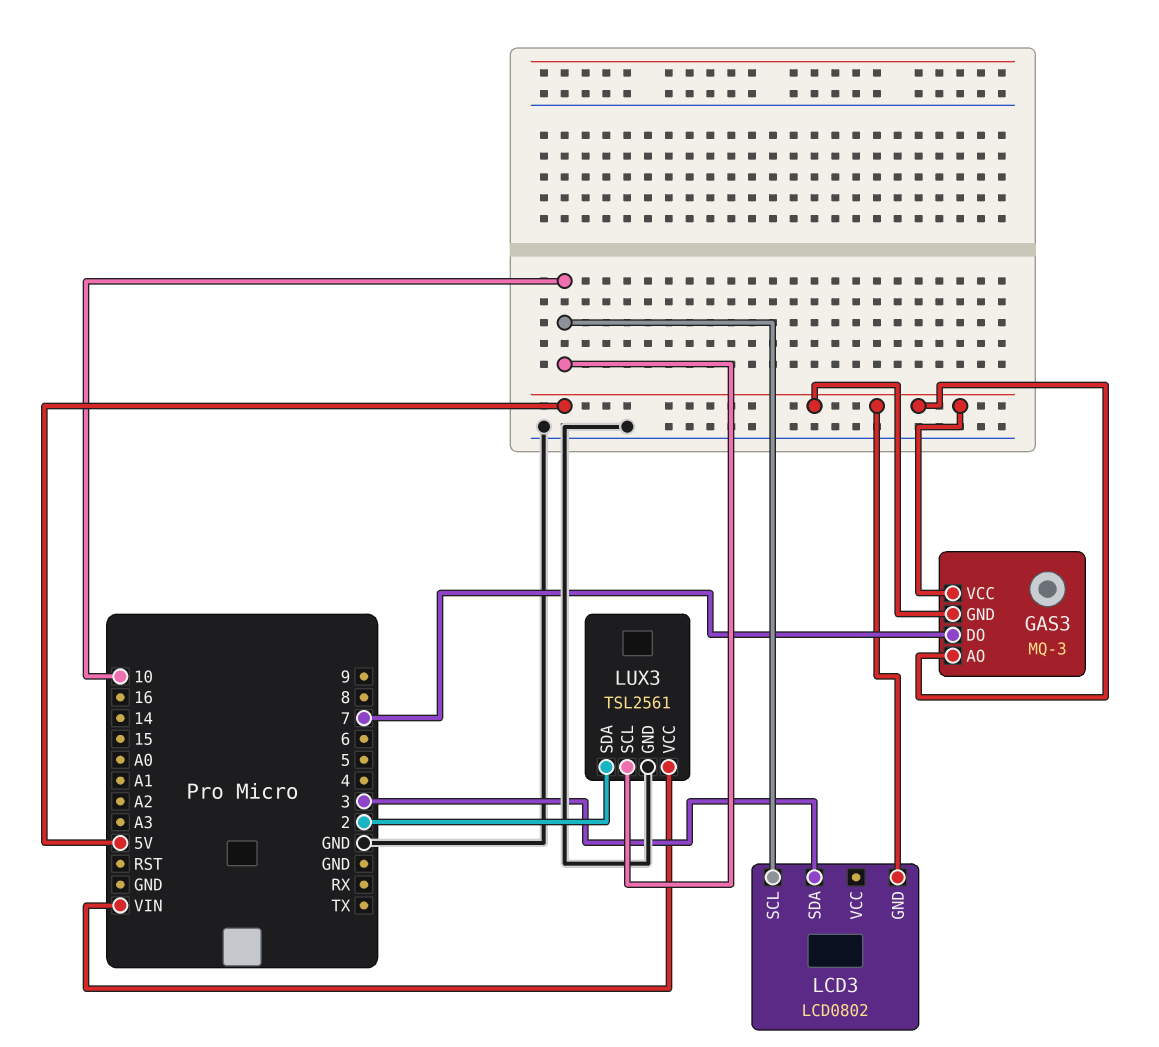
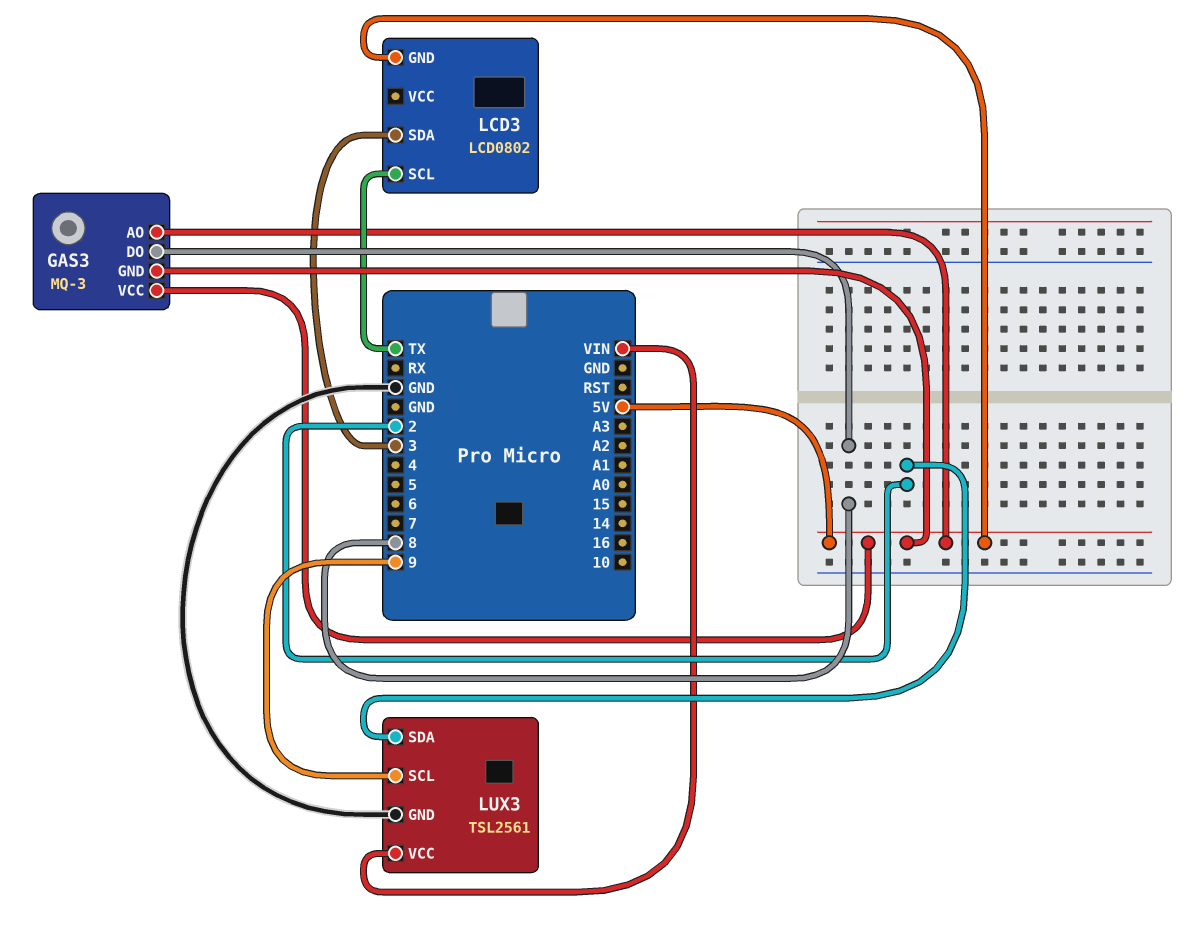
GAS3 pin DO: 7 -> 8
LCD3 pin SCL: 10 -> TX
LUX3 pin SCL: 10 -> 9

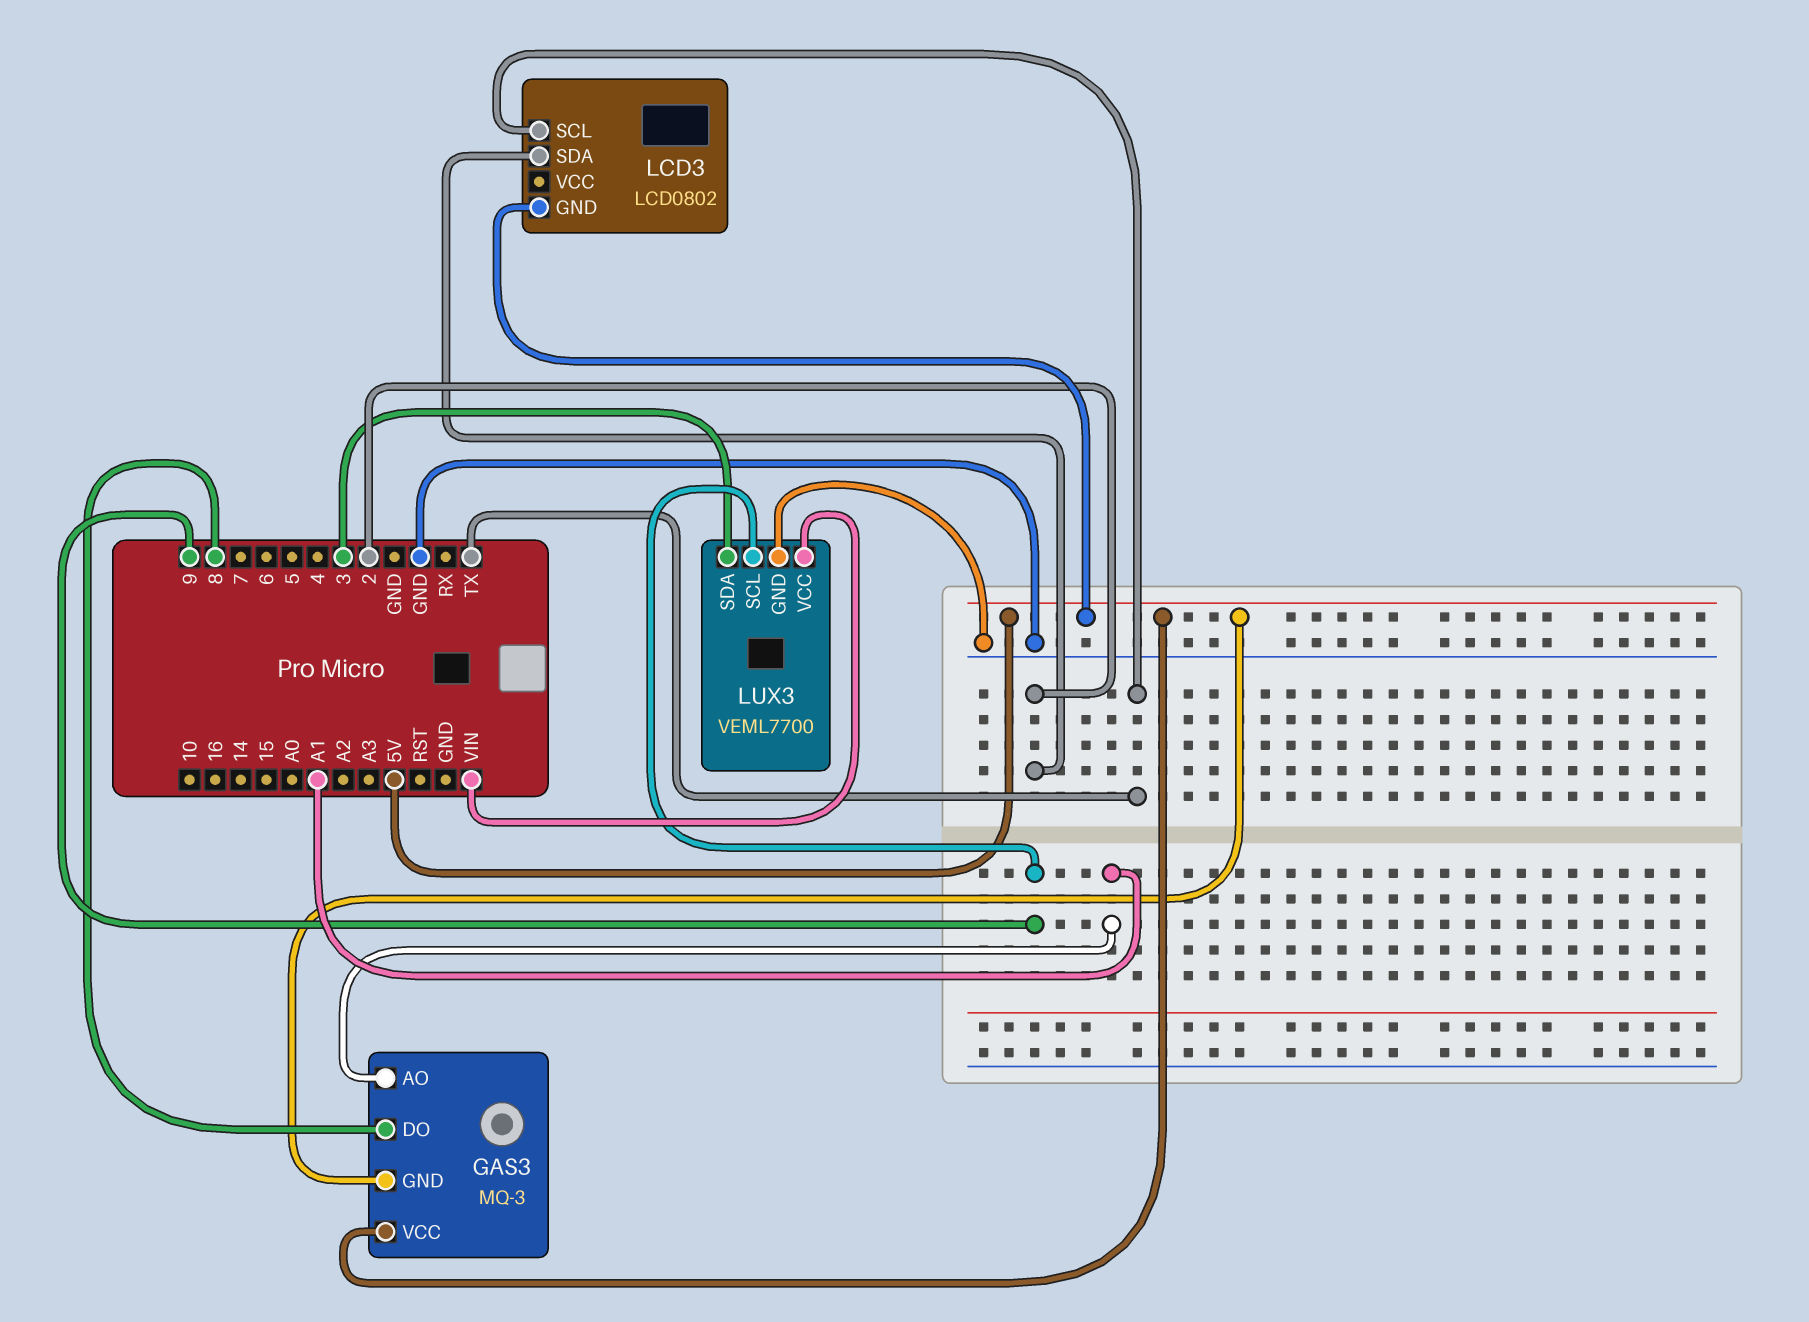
GAS3 pin AO: 5V -> A1
LCD3 pin SDA: 3 -> 2
LUX3: TSL2561 -> VEML7700
LUX3 pin SDA: 2 -> 3

